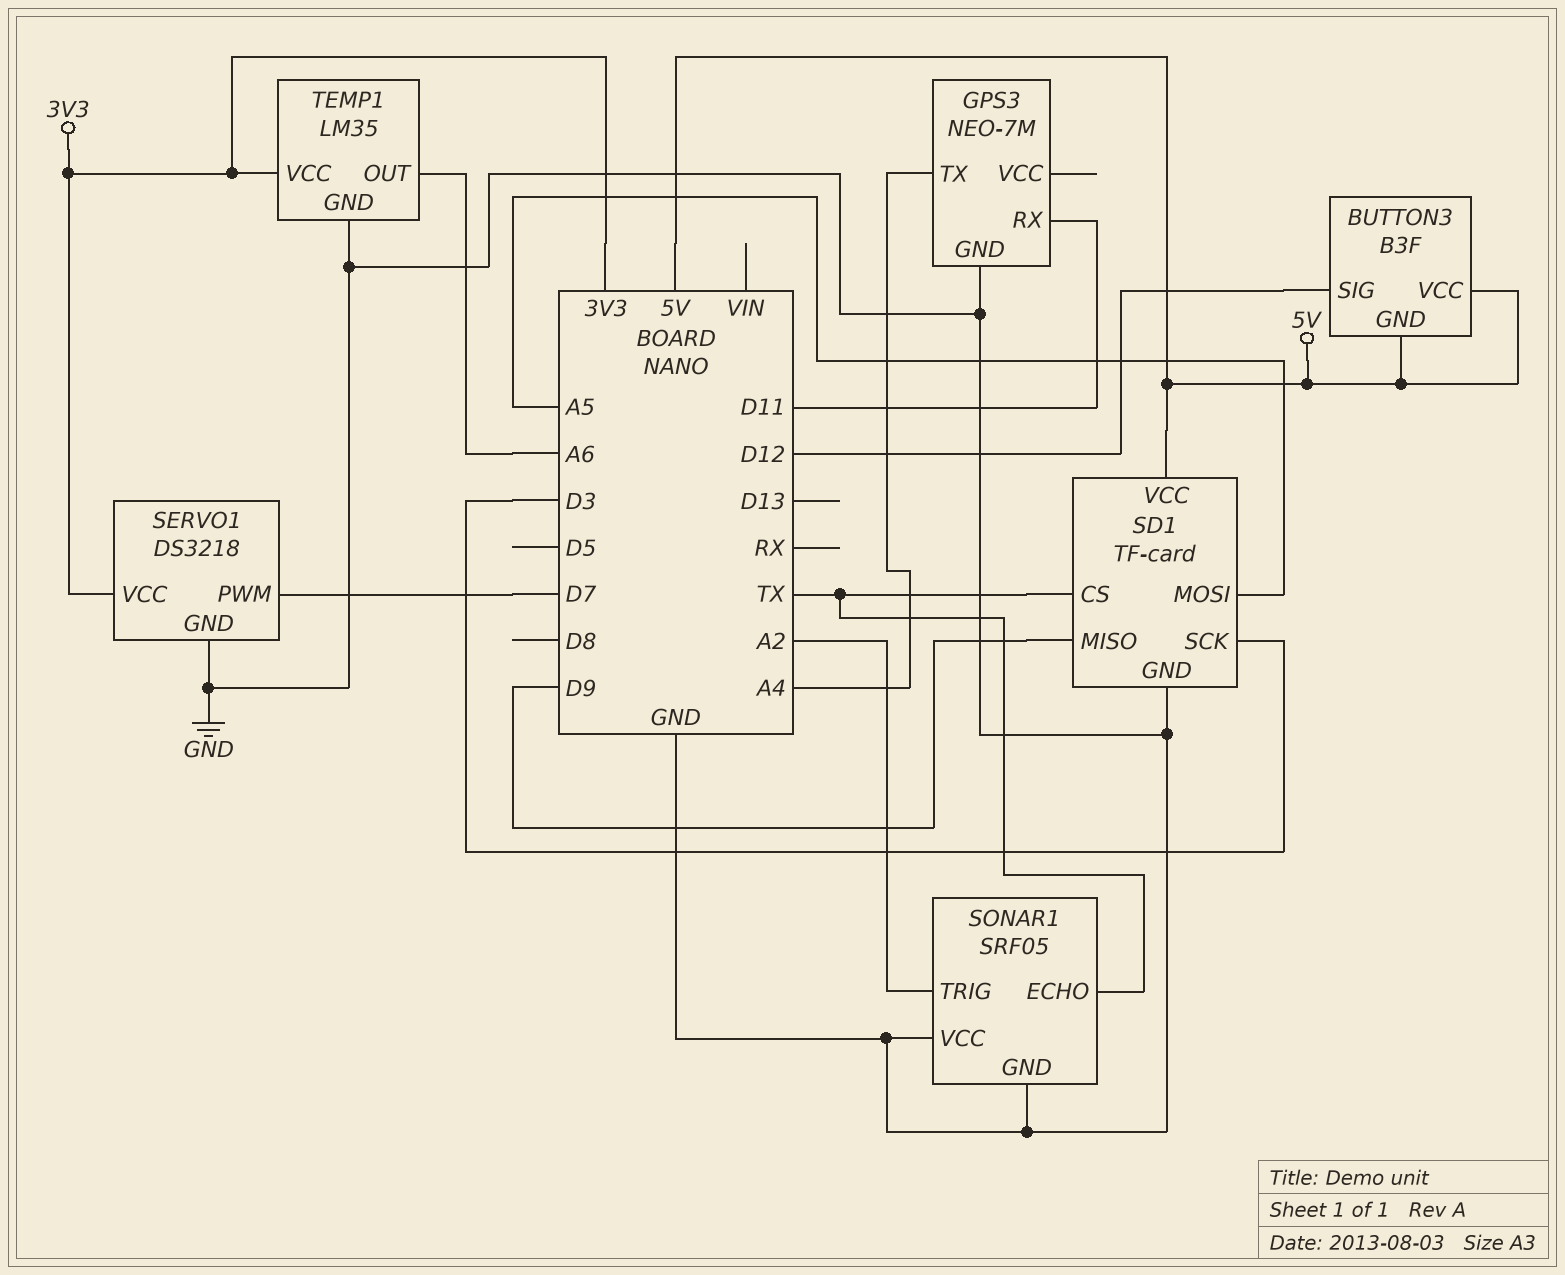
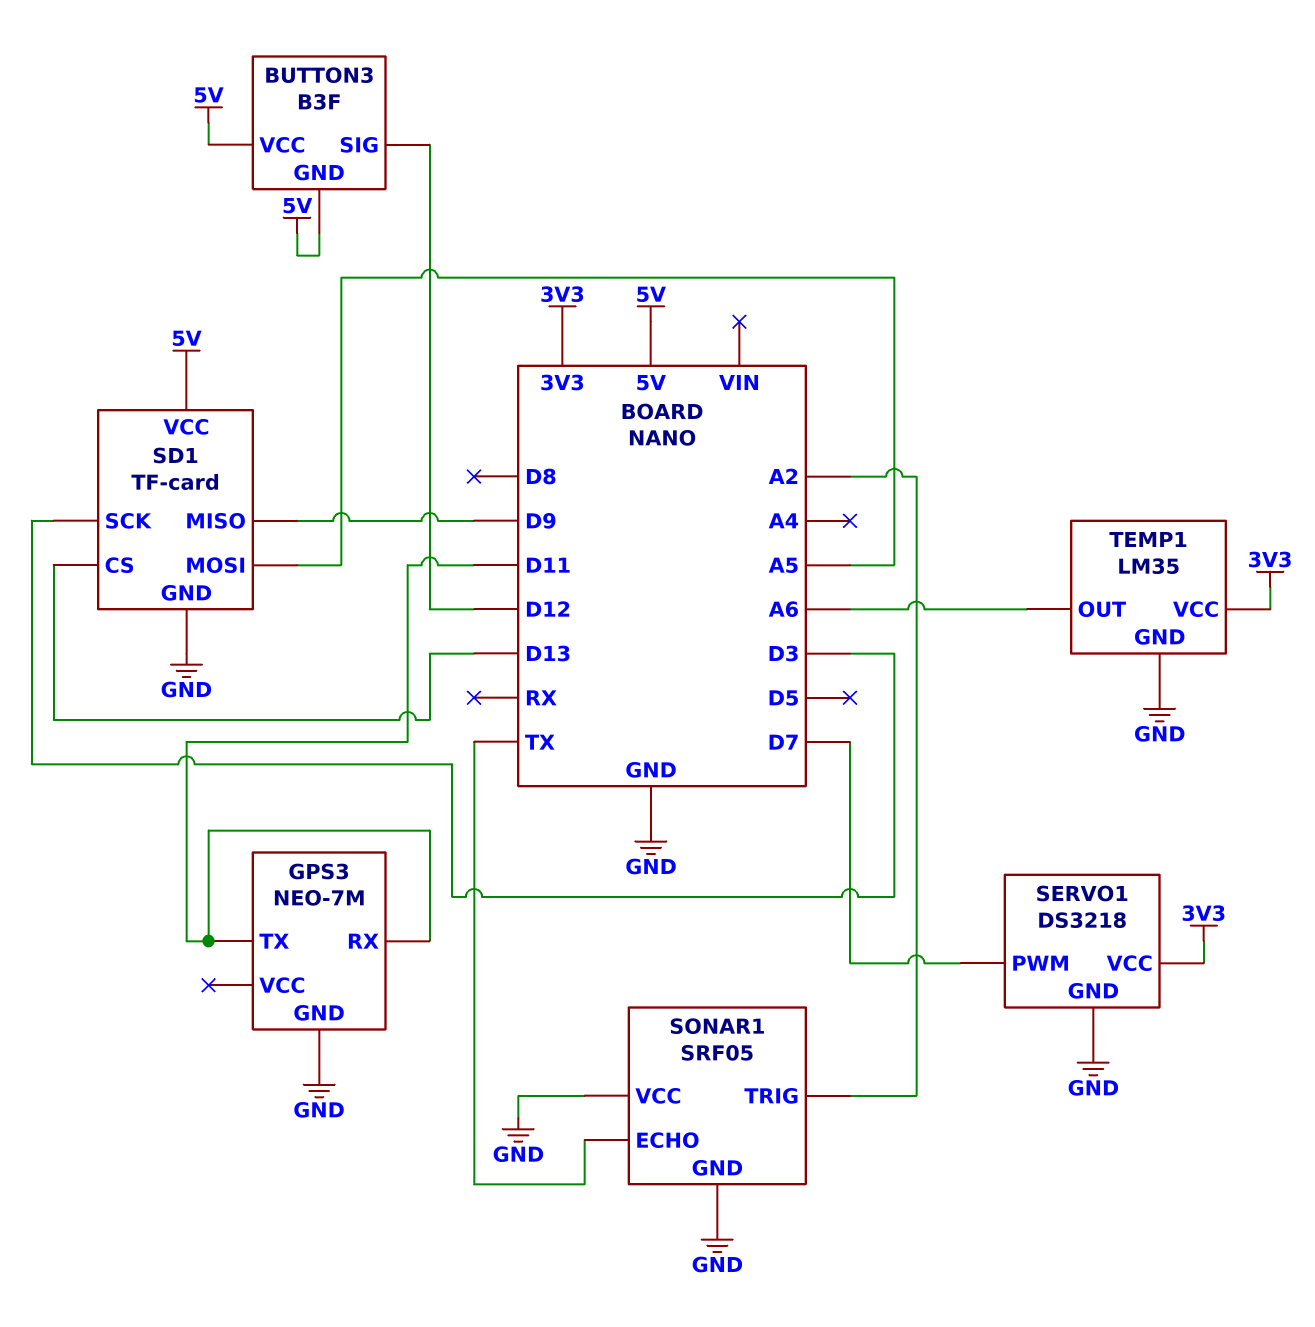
GPS3 pin TX: A4 -> D11
SD1 pin CS: TX -> D13

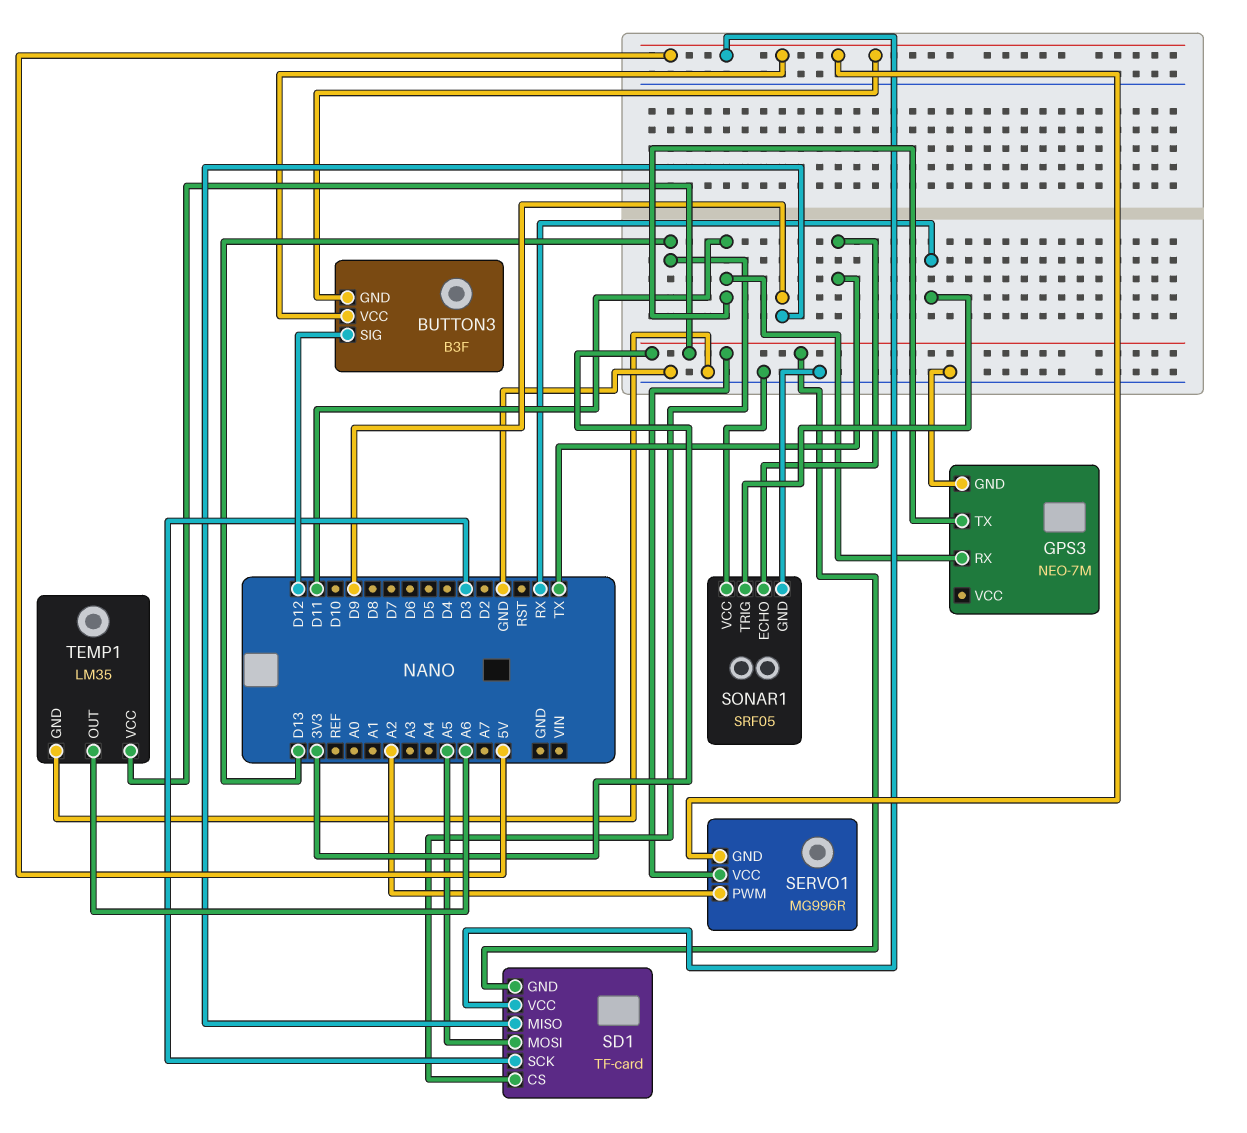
SD1 pin GND: GND -> 3V3
SERVO1: DS3218 -> MG996R
SERVO1 pin GND: GND -> 5V
SERVO1 pin PWM: D7 -> A2
SONAR1 pin TRIG: A2 -> RX

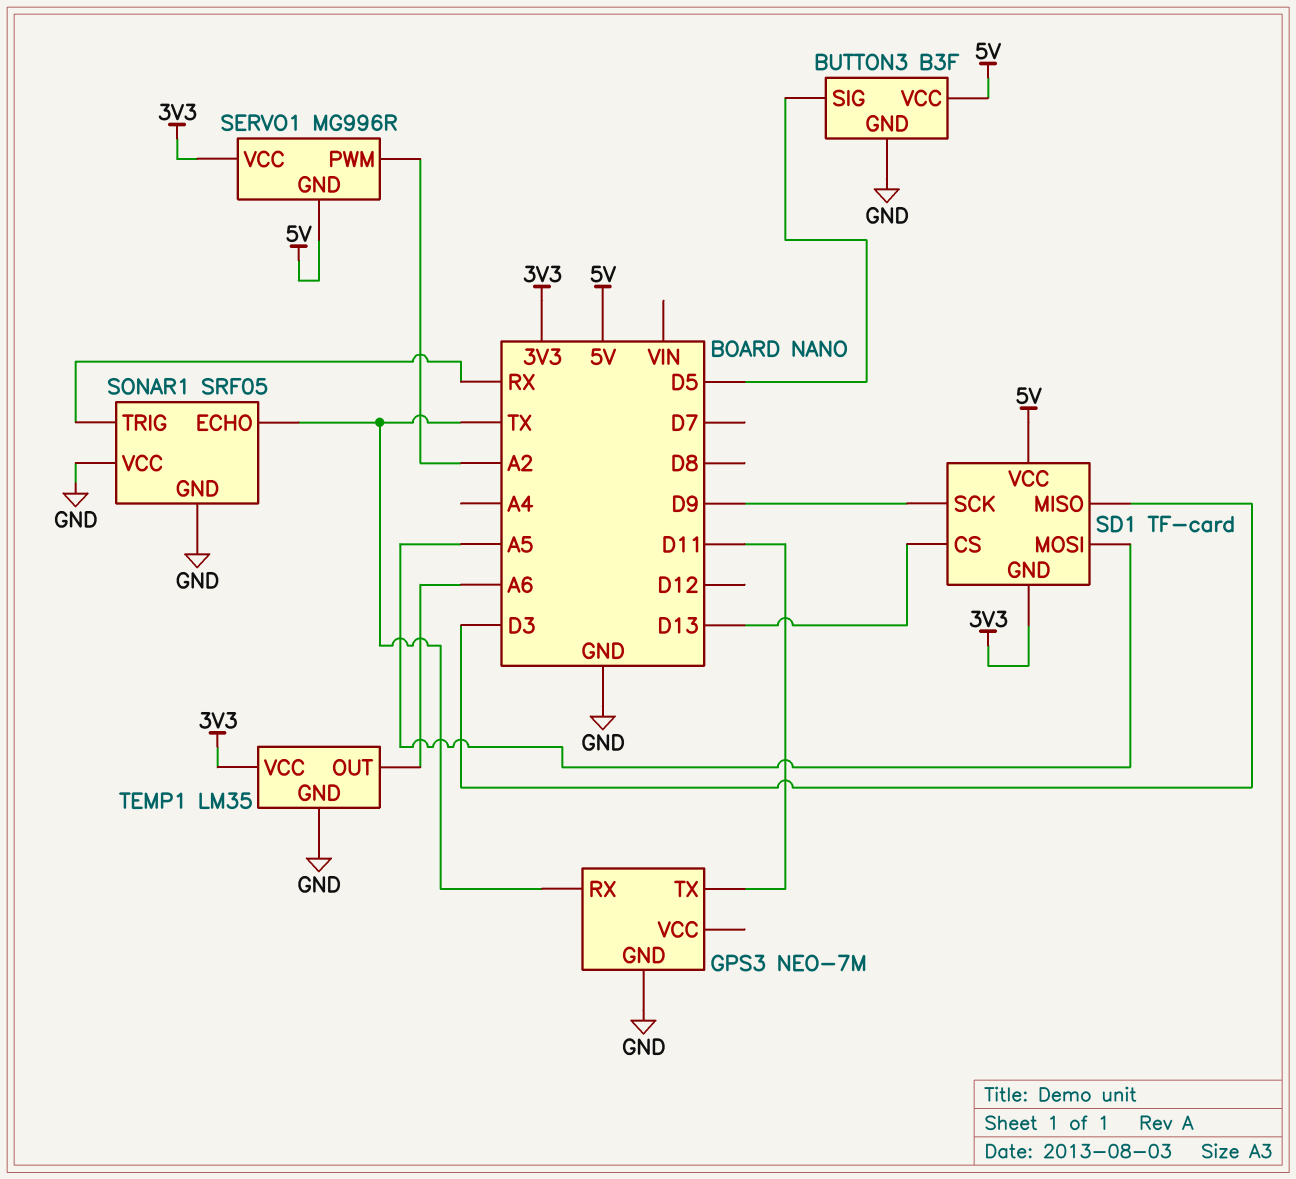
BUTTON3 pin GND: 5V -> GND
BUTTON3 pin SIG: D12 -> D5
GPS3 pin RX: D11 -> TX
SD1 pin MISO: D9 -> D3
SD1 pin SCK: D3 -> D9

